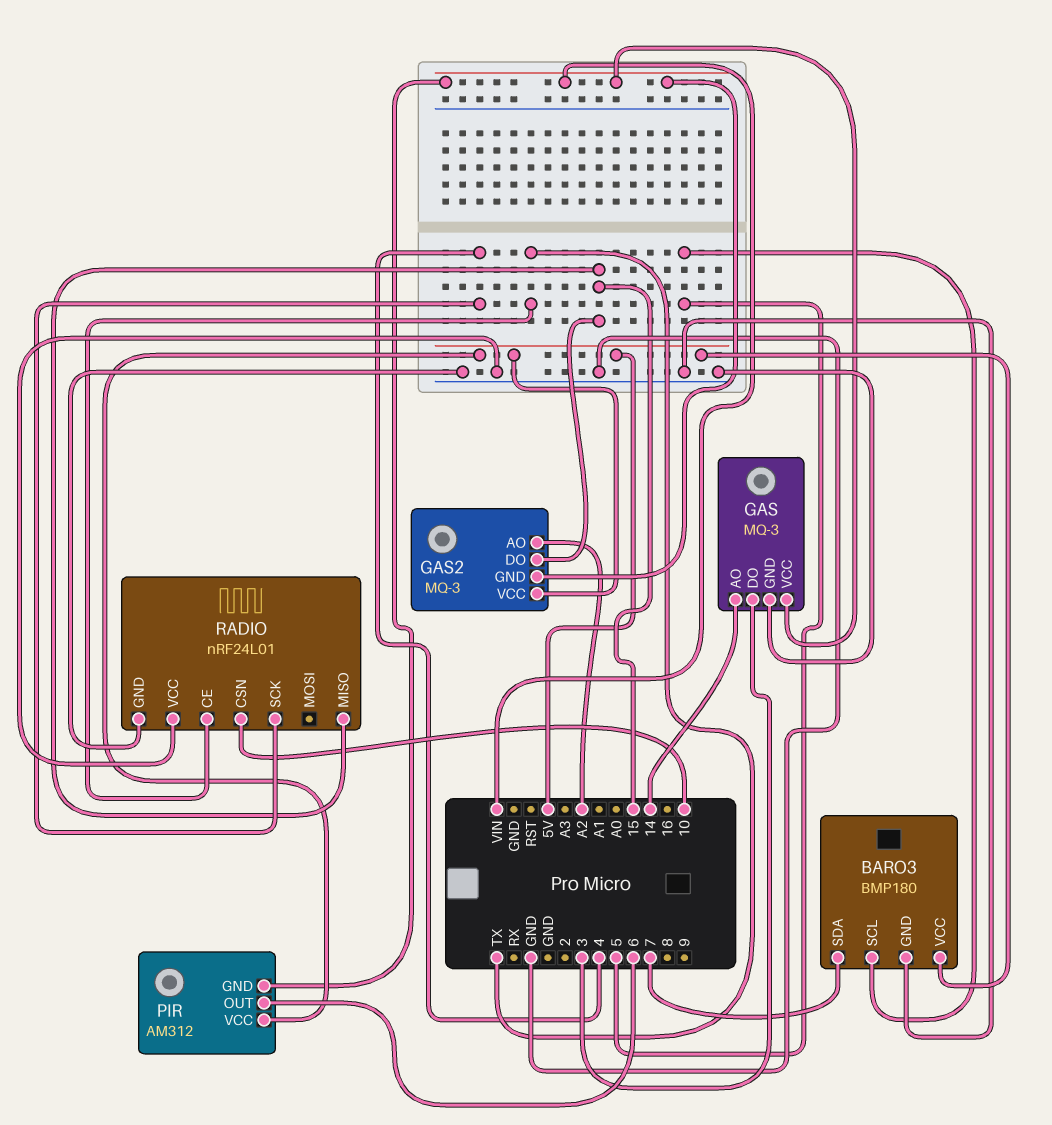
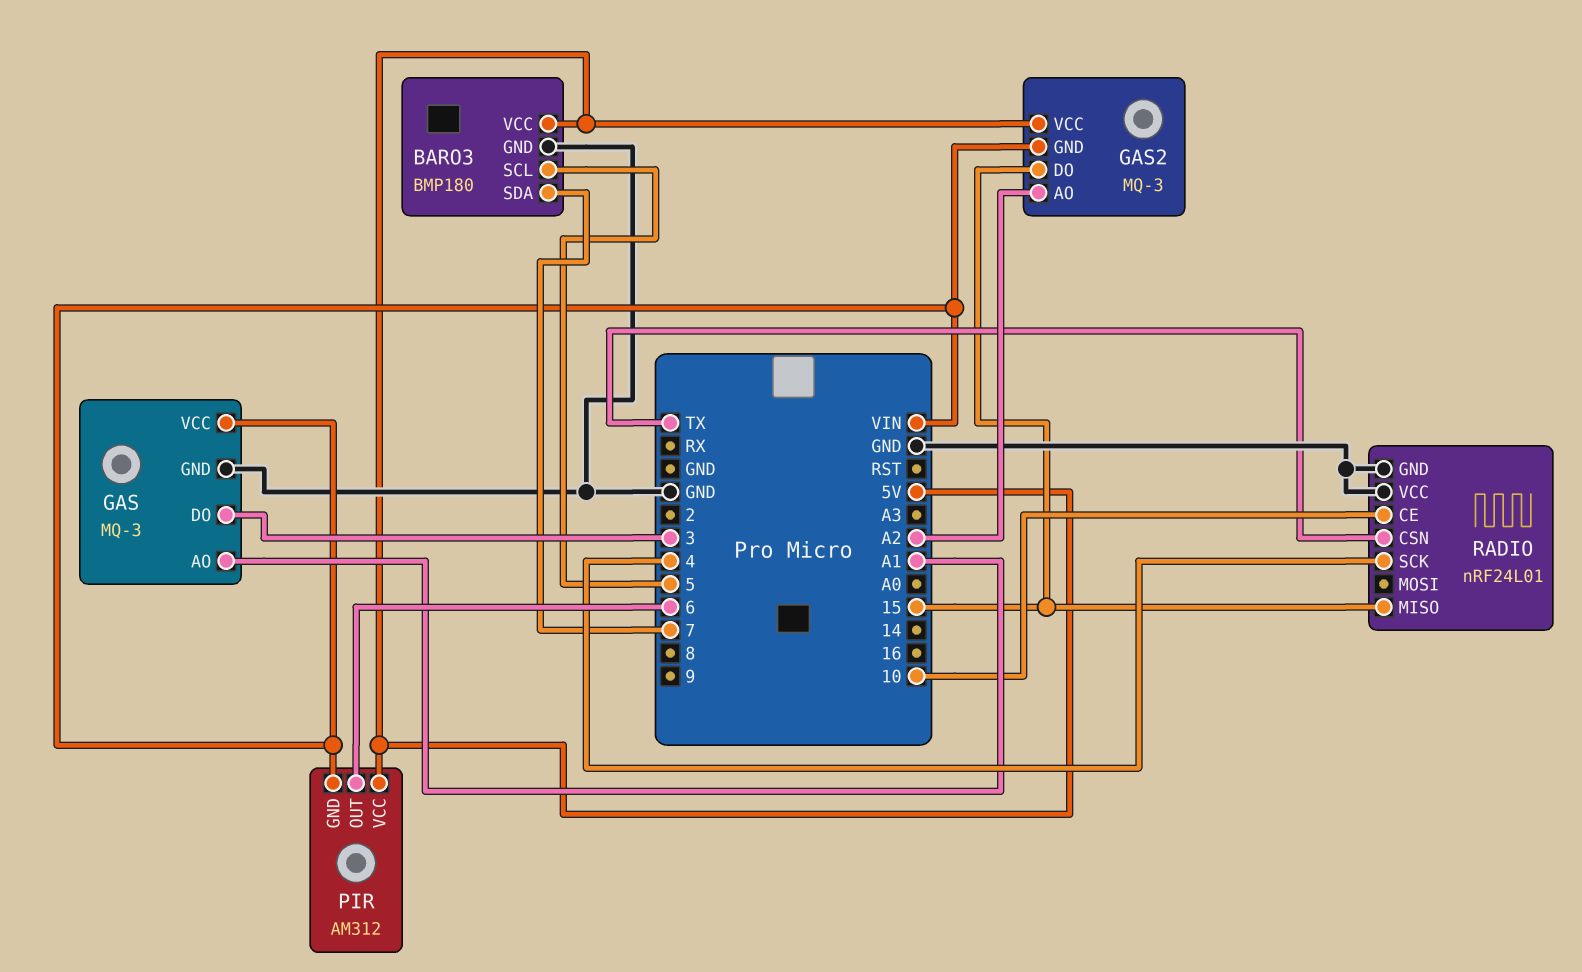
GAS pin AO: 14 -> A1
RADIO pin CE: TX -> 10
RADIO pin CSN: 10 -> TX

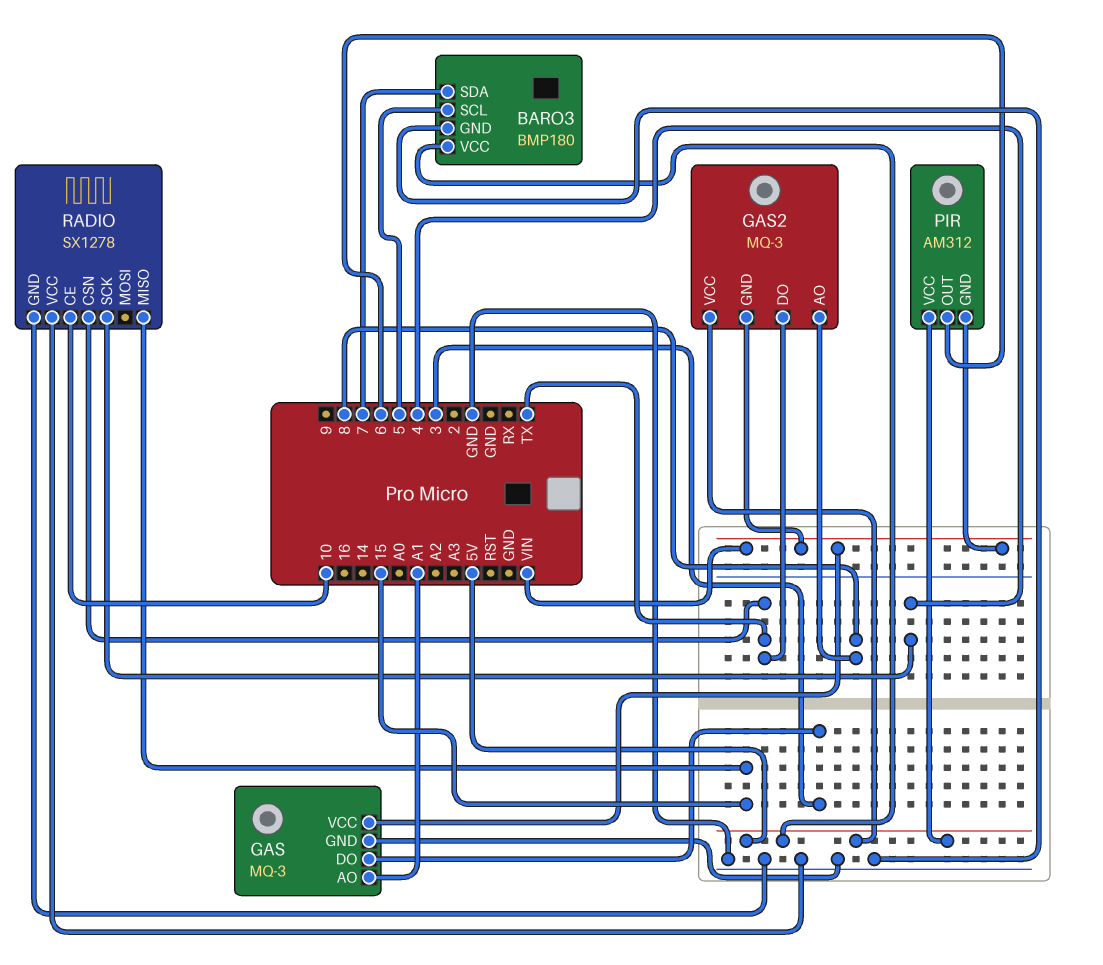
GAS2 pin AO: A2 -> 8
GAS2 pin DO: 15 -> TX
RADIO: nRF24L01 -> SX1278

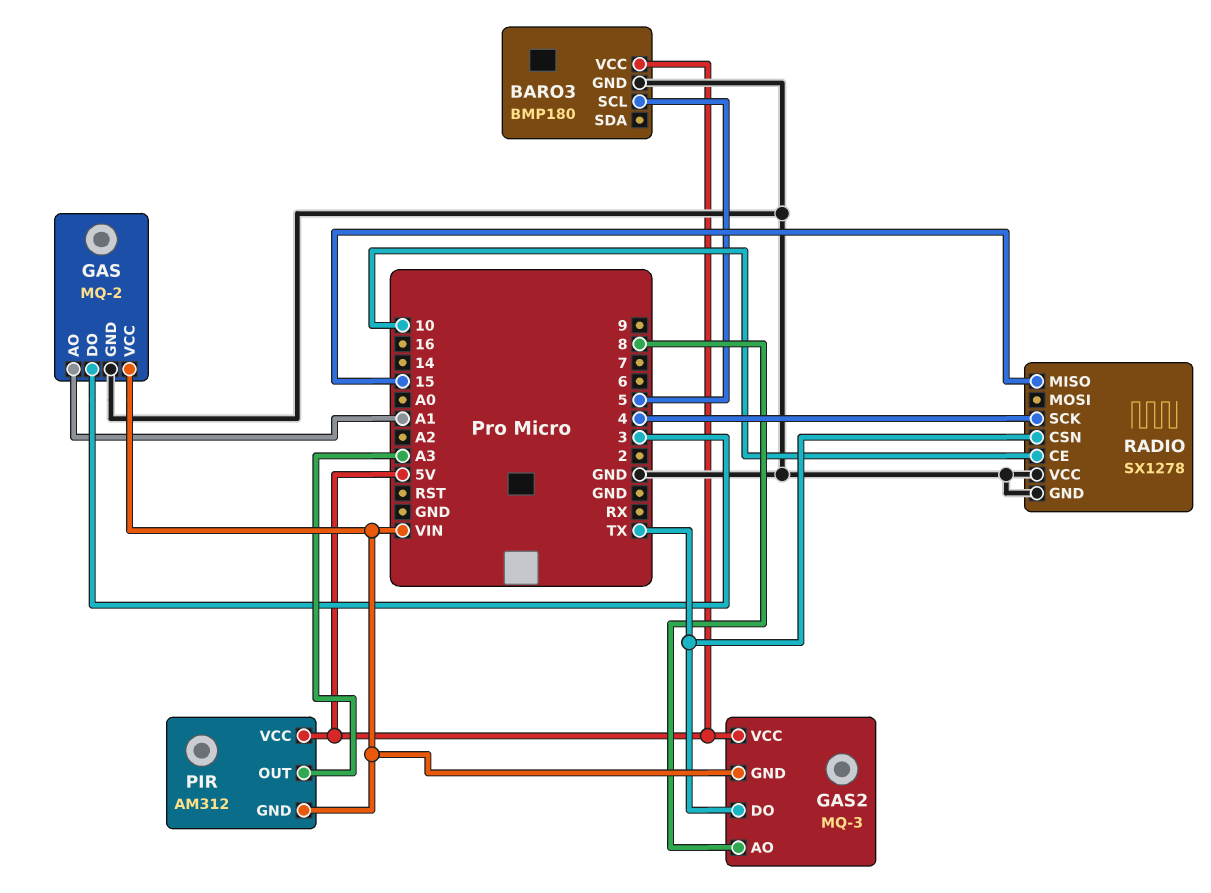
BARO3 pin SDA: 7 -> none
GAS: MQ-3 -> MQ-2
PIR pin OUT: 6 -> A3

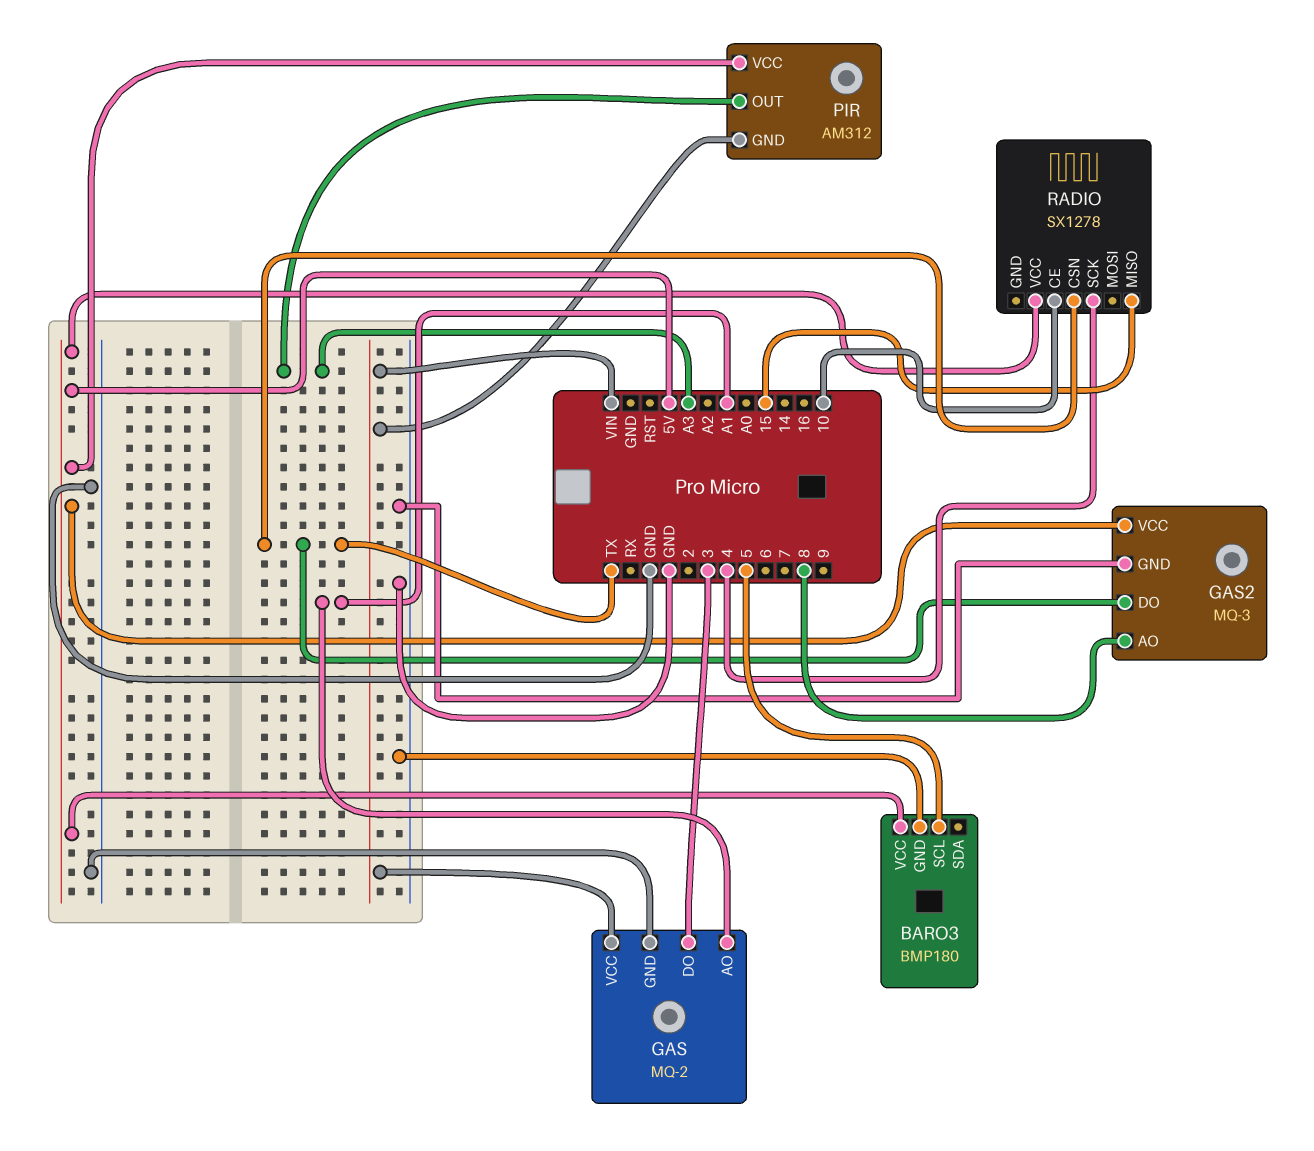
GAS2 pin GND: VIN -> GND
RADIO pin GND: GND -> none
RADIO pin VCC: GND -> 5V

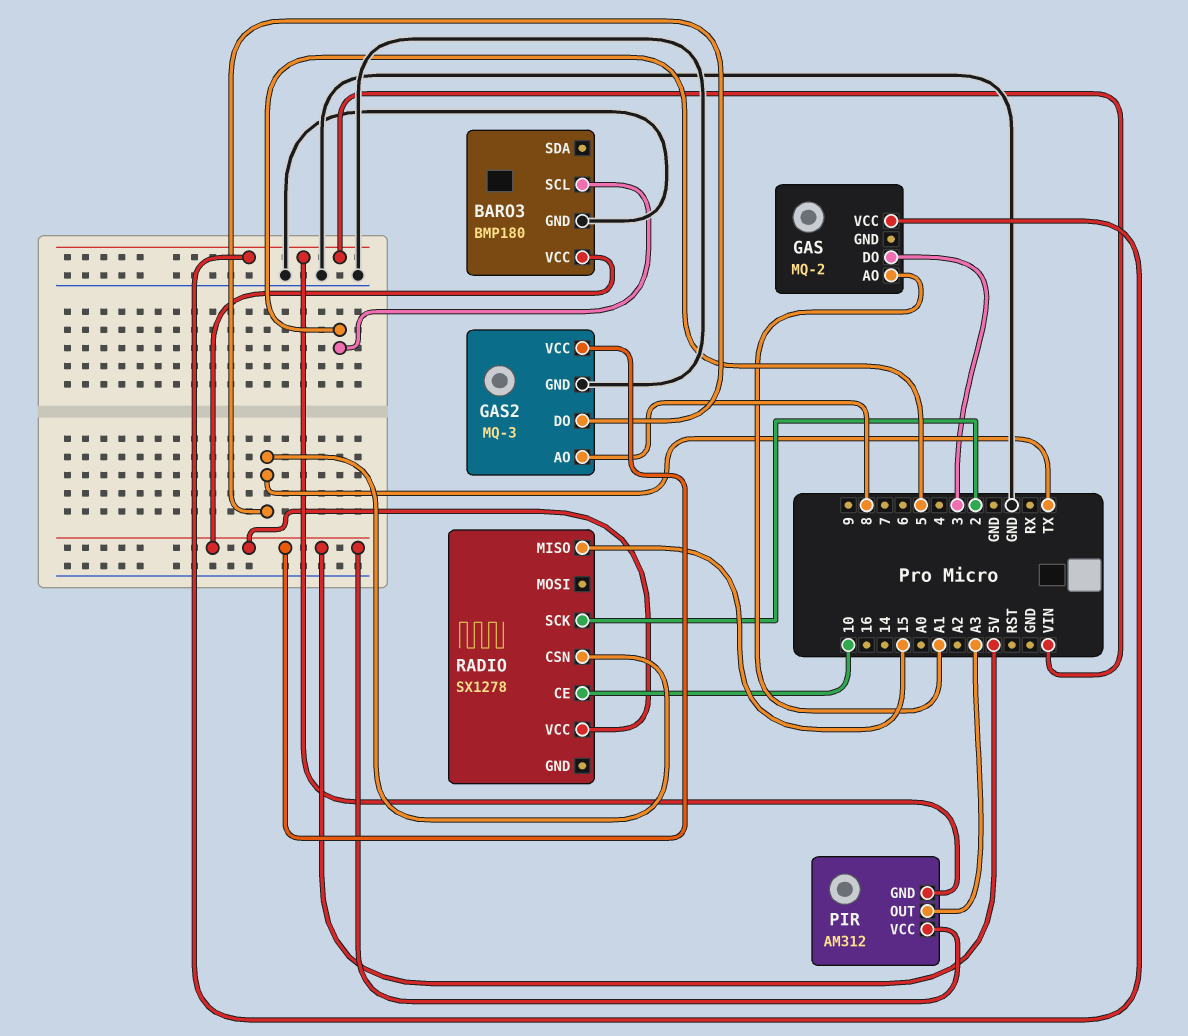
GAS pin GND: GND -> none
RADIO pin SCK: 4 -> 2

